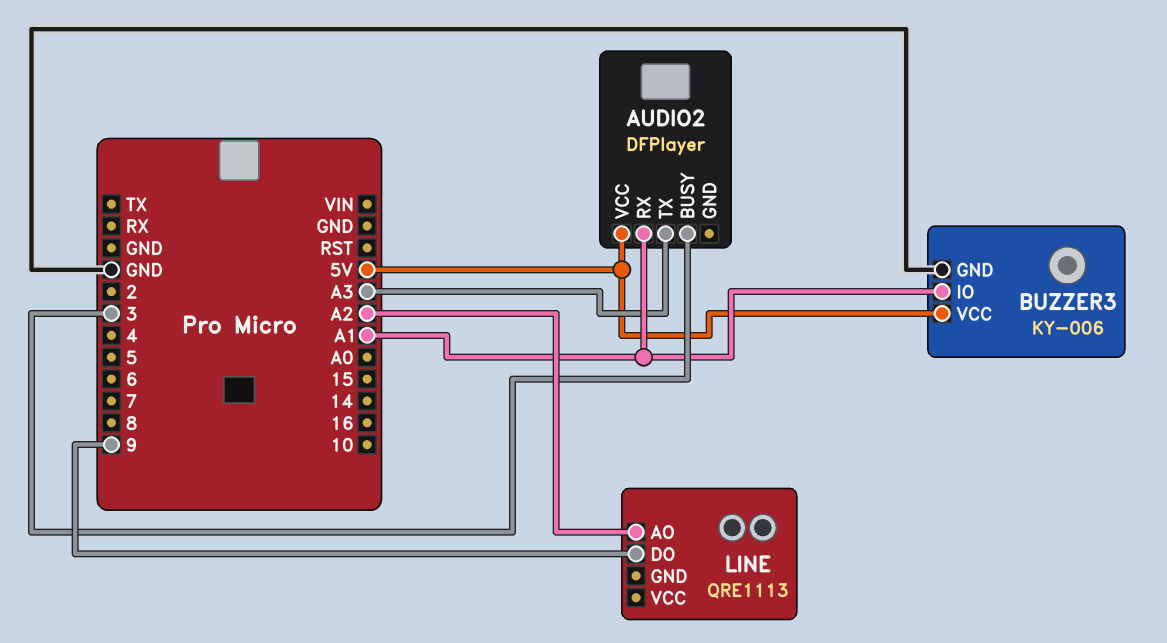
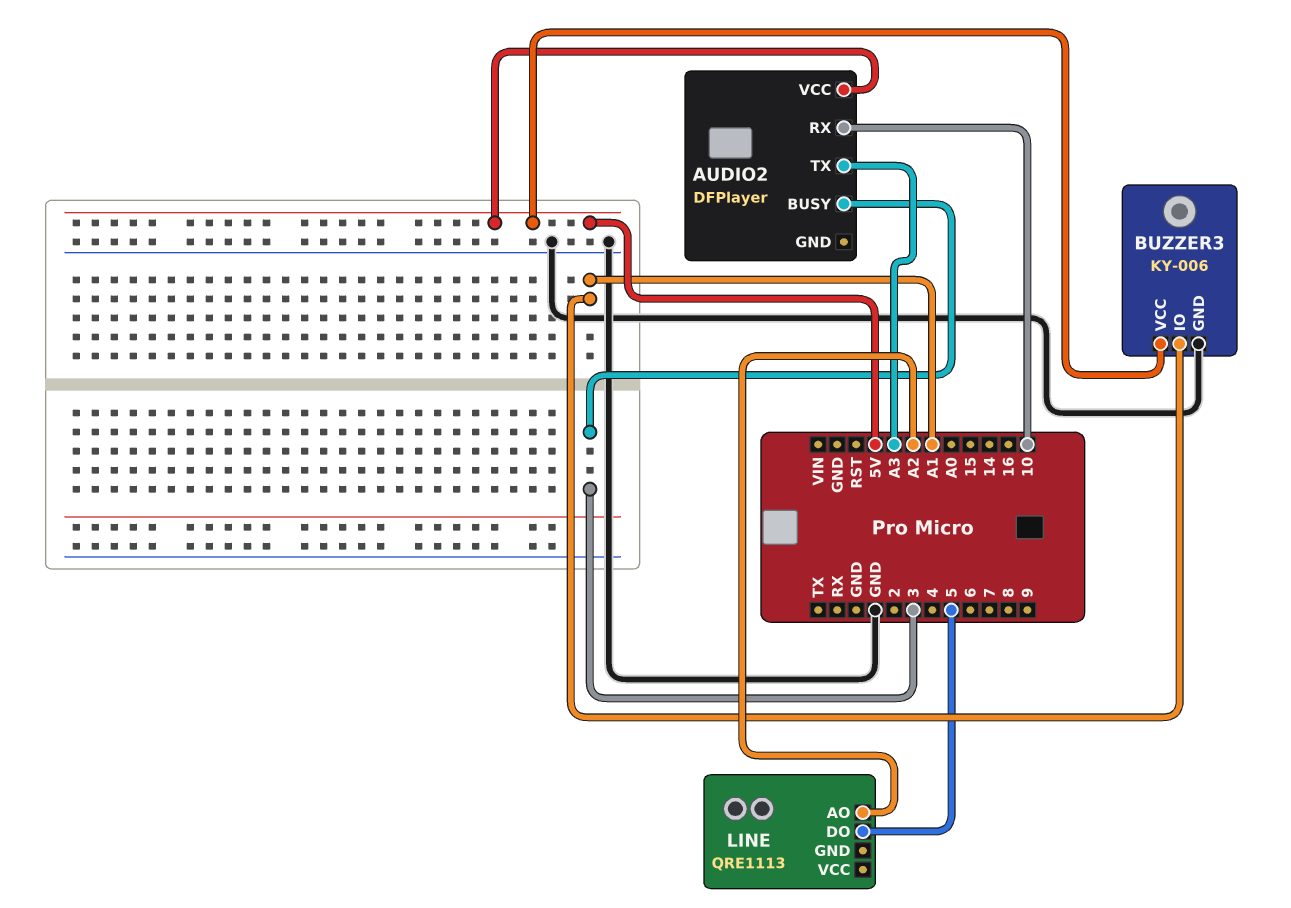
AUDIO2 pin RX: A1 -> 10
LINE pin DO: 9 -> 5

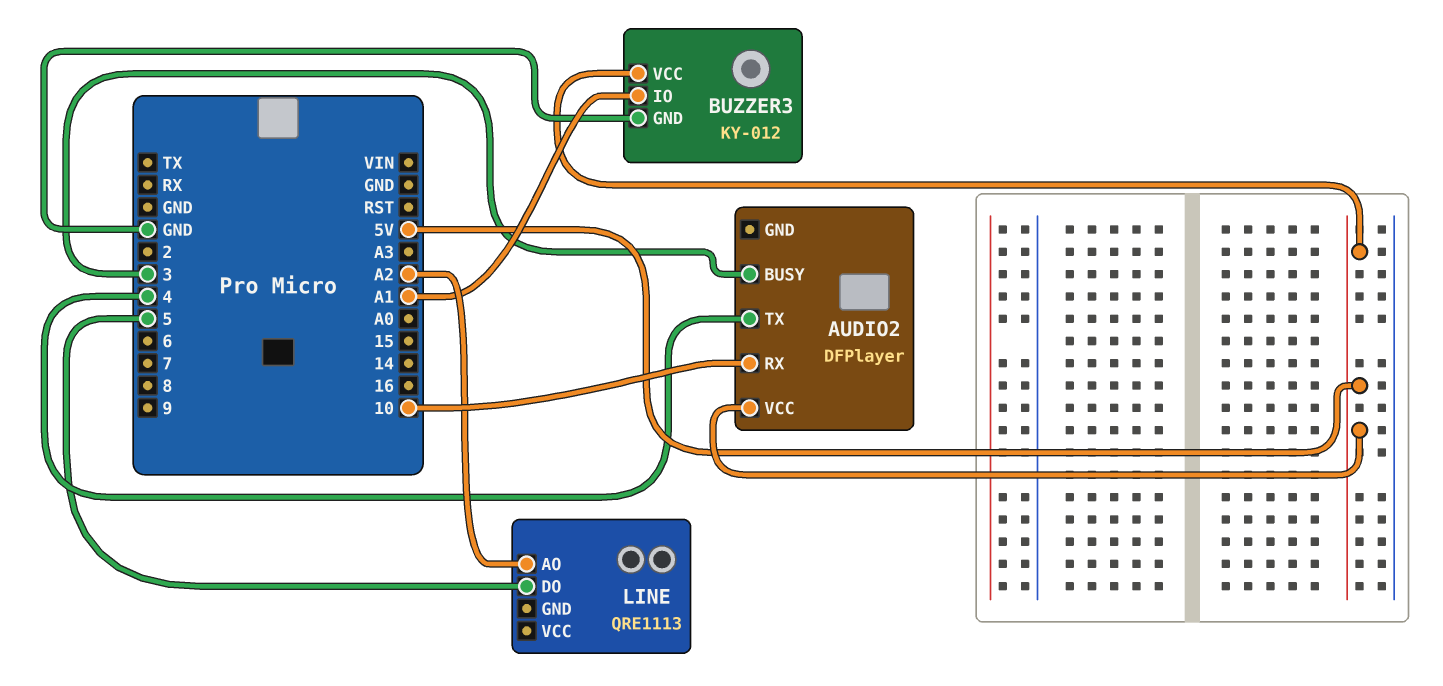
AUDIO2 pin TX: A3 -> 4
BUZZER3: KY-006 -> KY-012

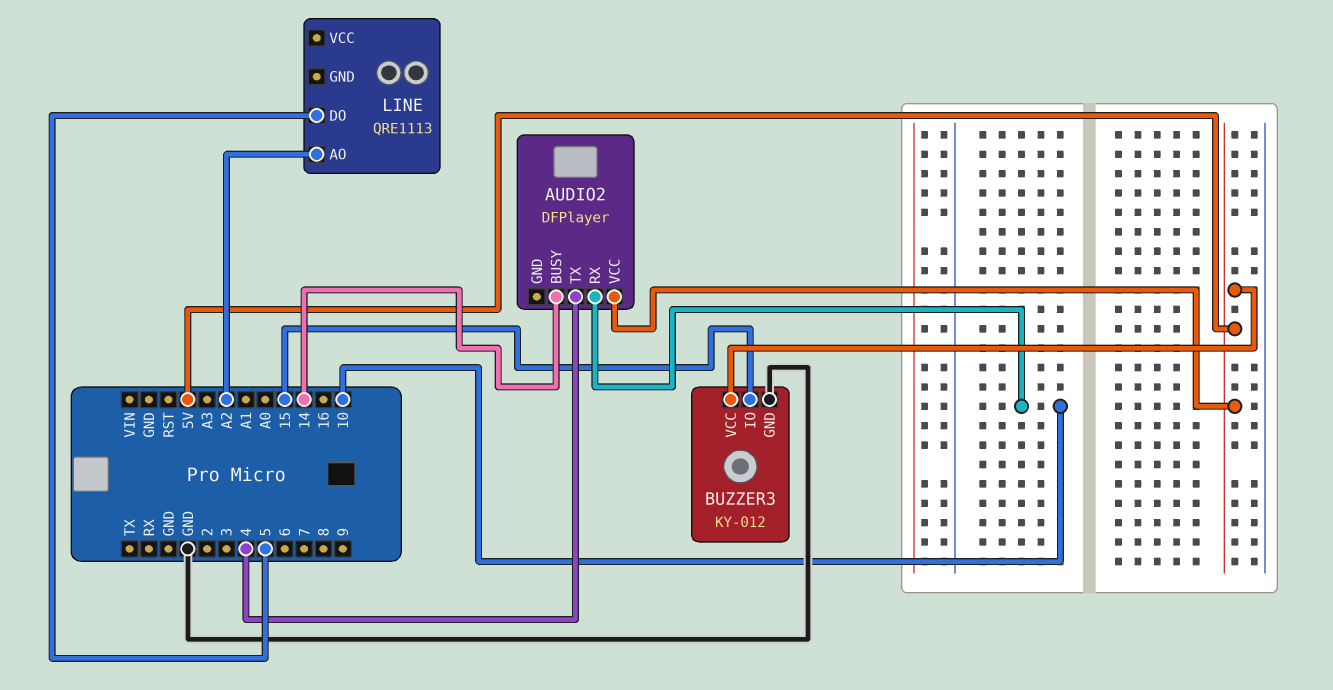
AUDIO2 pin BUSY: 3 -> 14
BUZZER3 pin IO: A1 -> 15

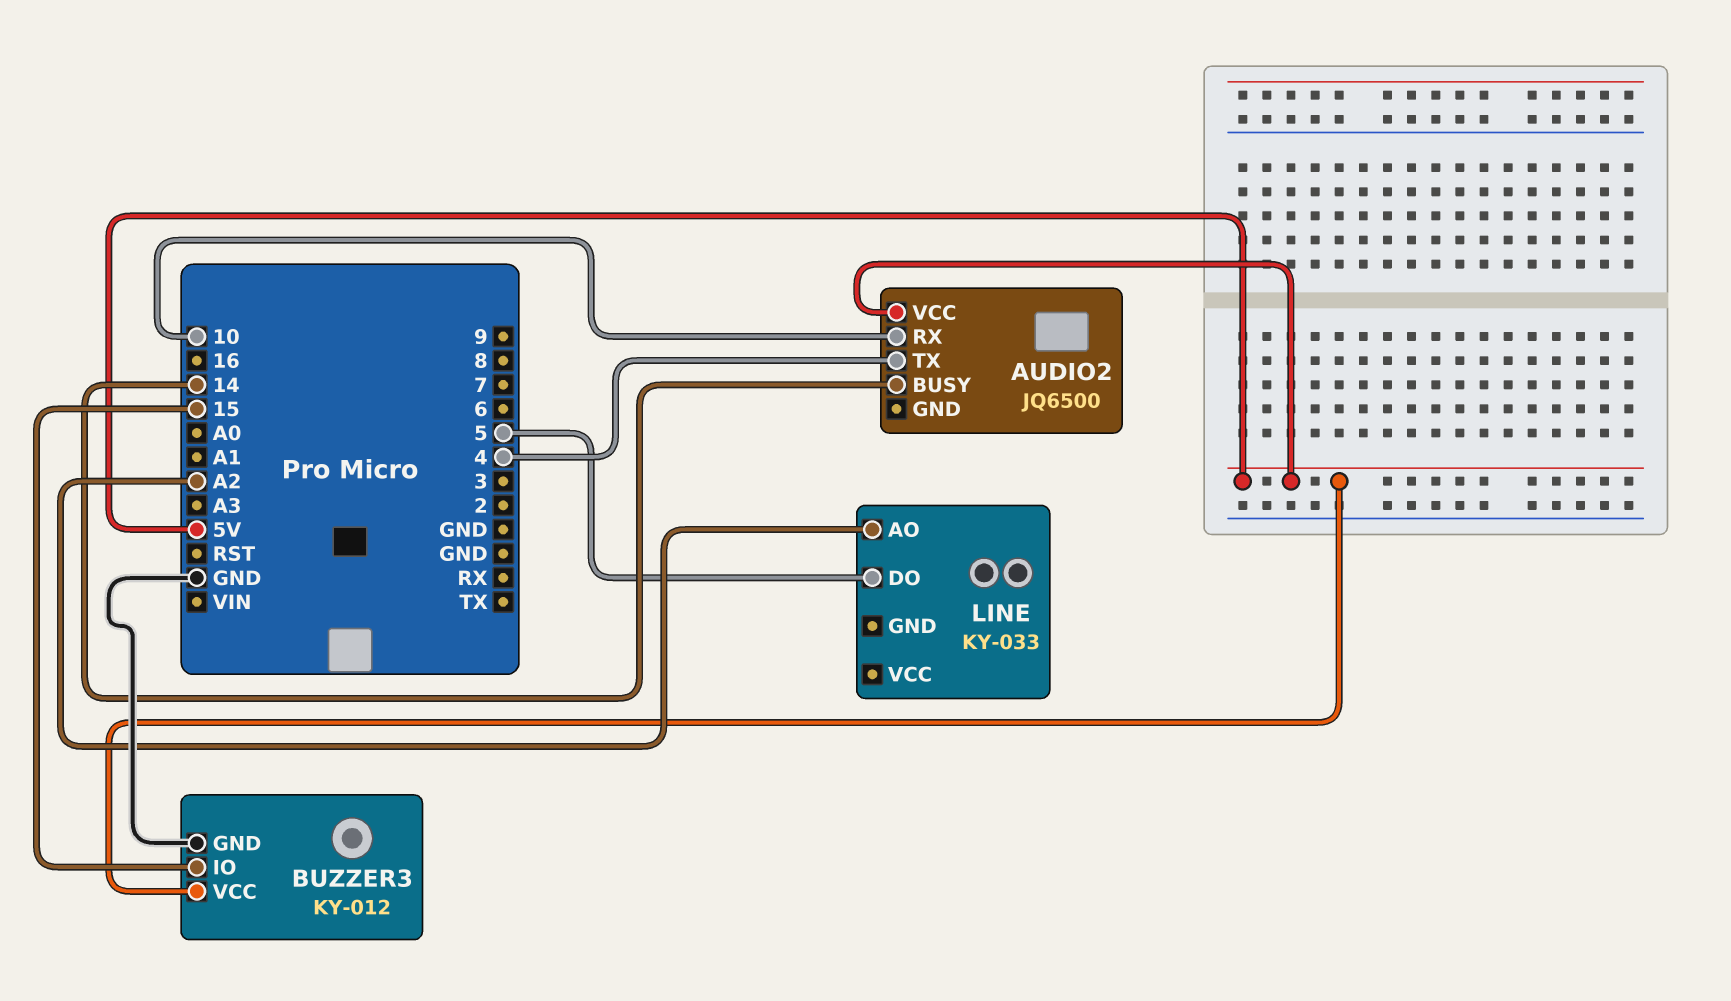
AUDIO2: DFPlayer -> JQ6500
LINE: QRE1113 -> KY-033

